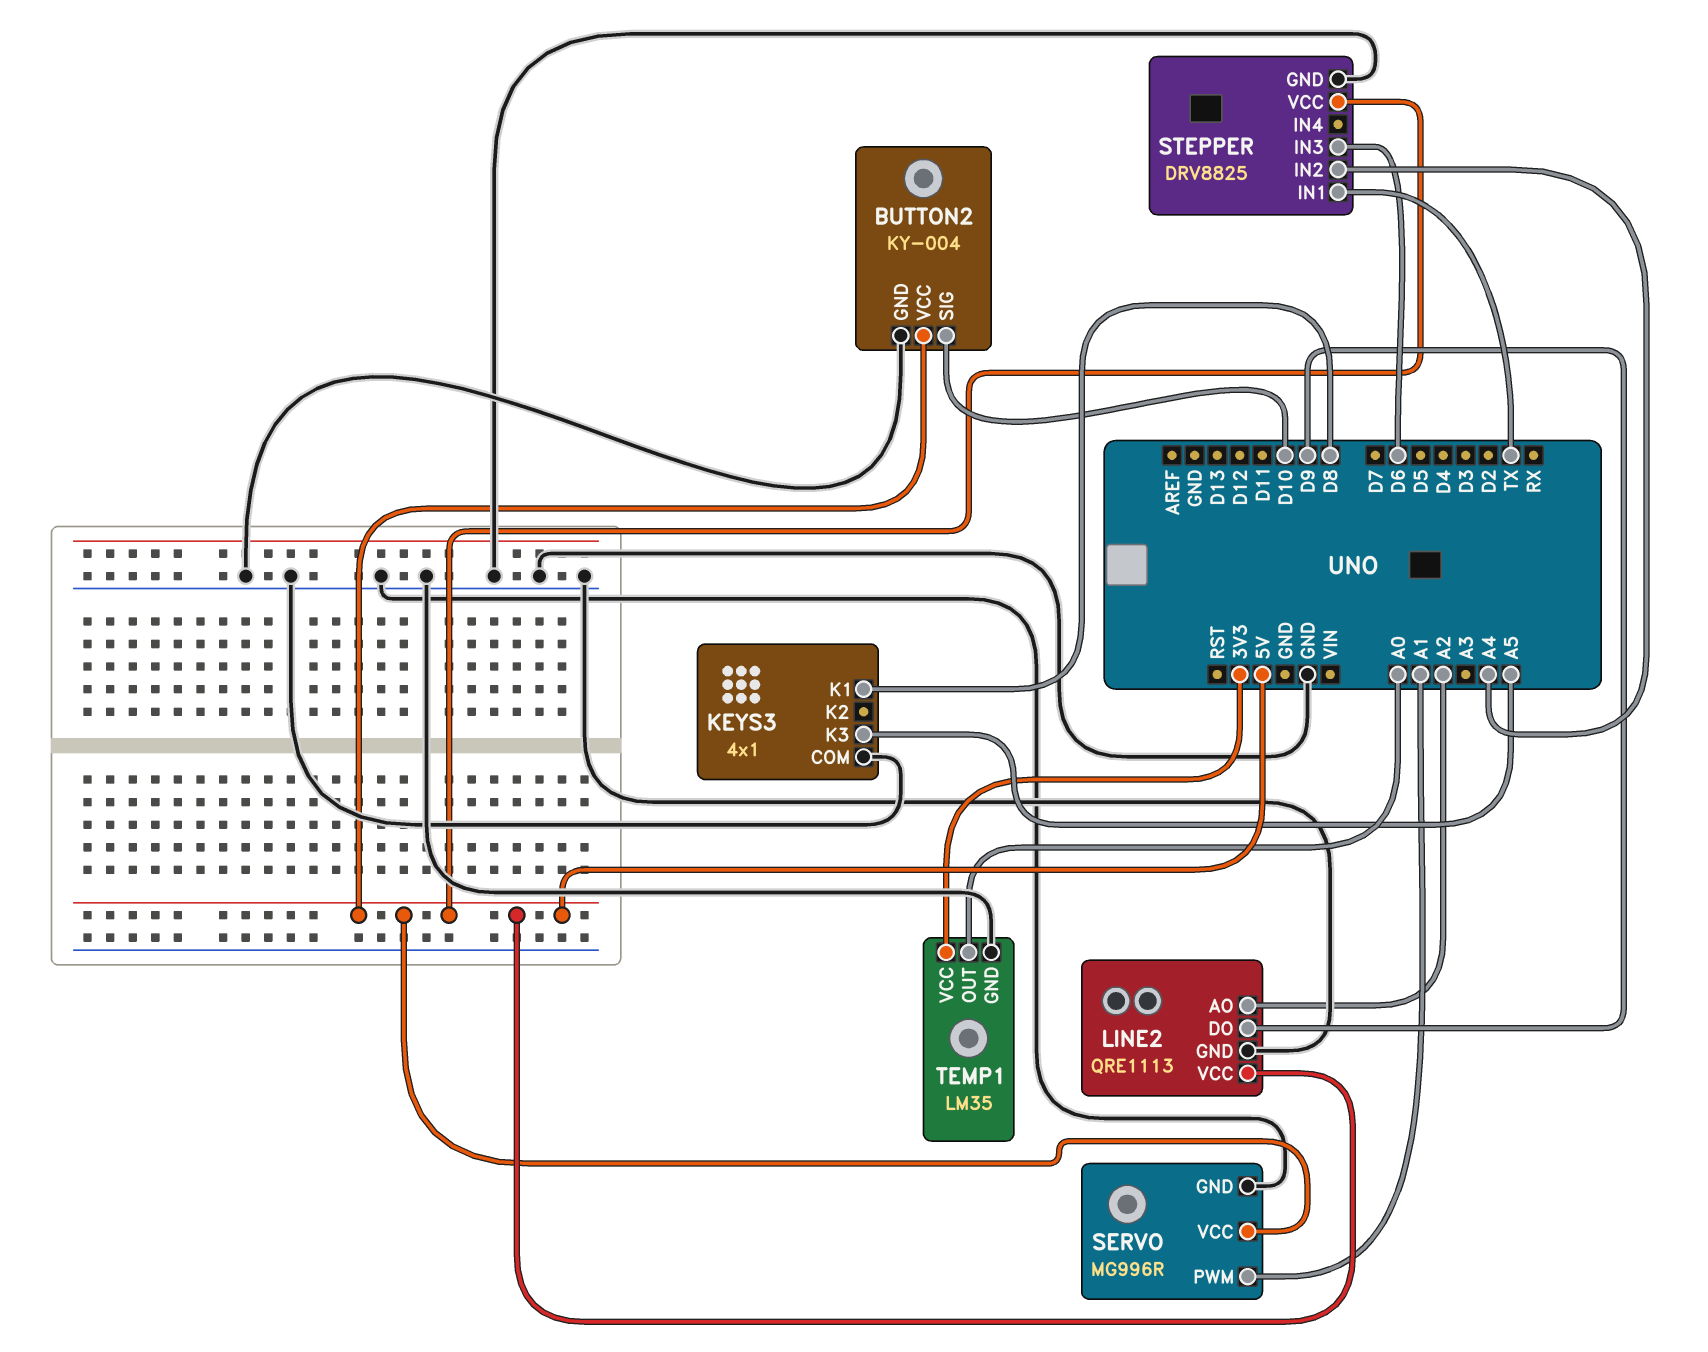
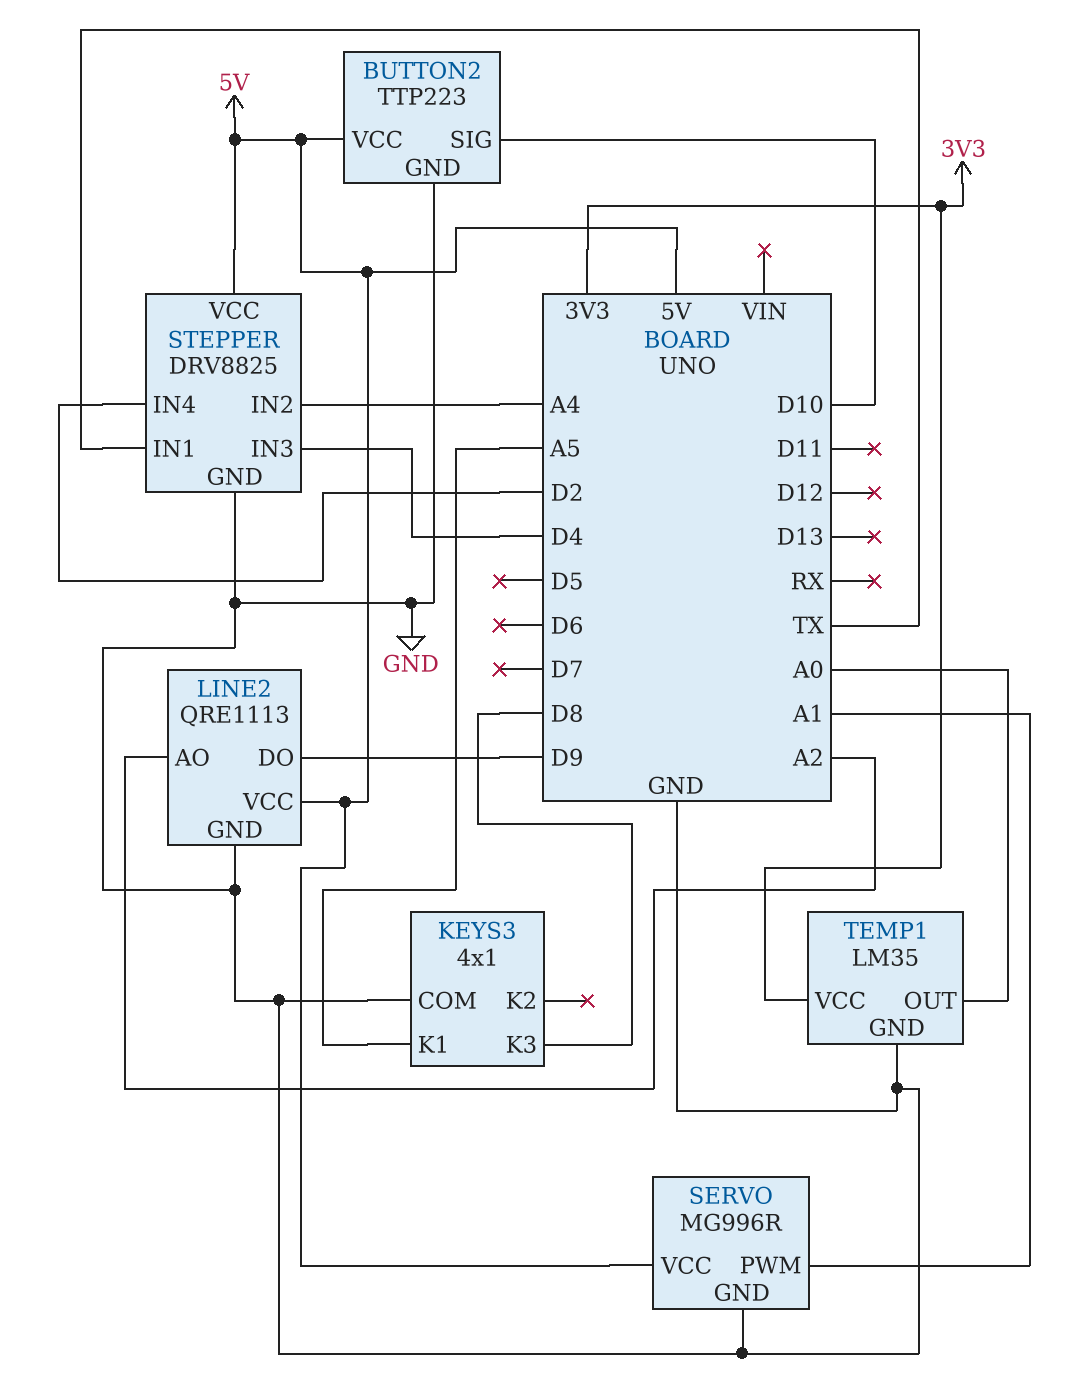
BUTTON2: KY-004 -> TTP223
KEYS3 pin K1: D8 -> A5
KEYS3 pin K3: A5 -> D8
STEPPER pin IN3: D6 -> D4
STEPPER pin IN4: none -> D2

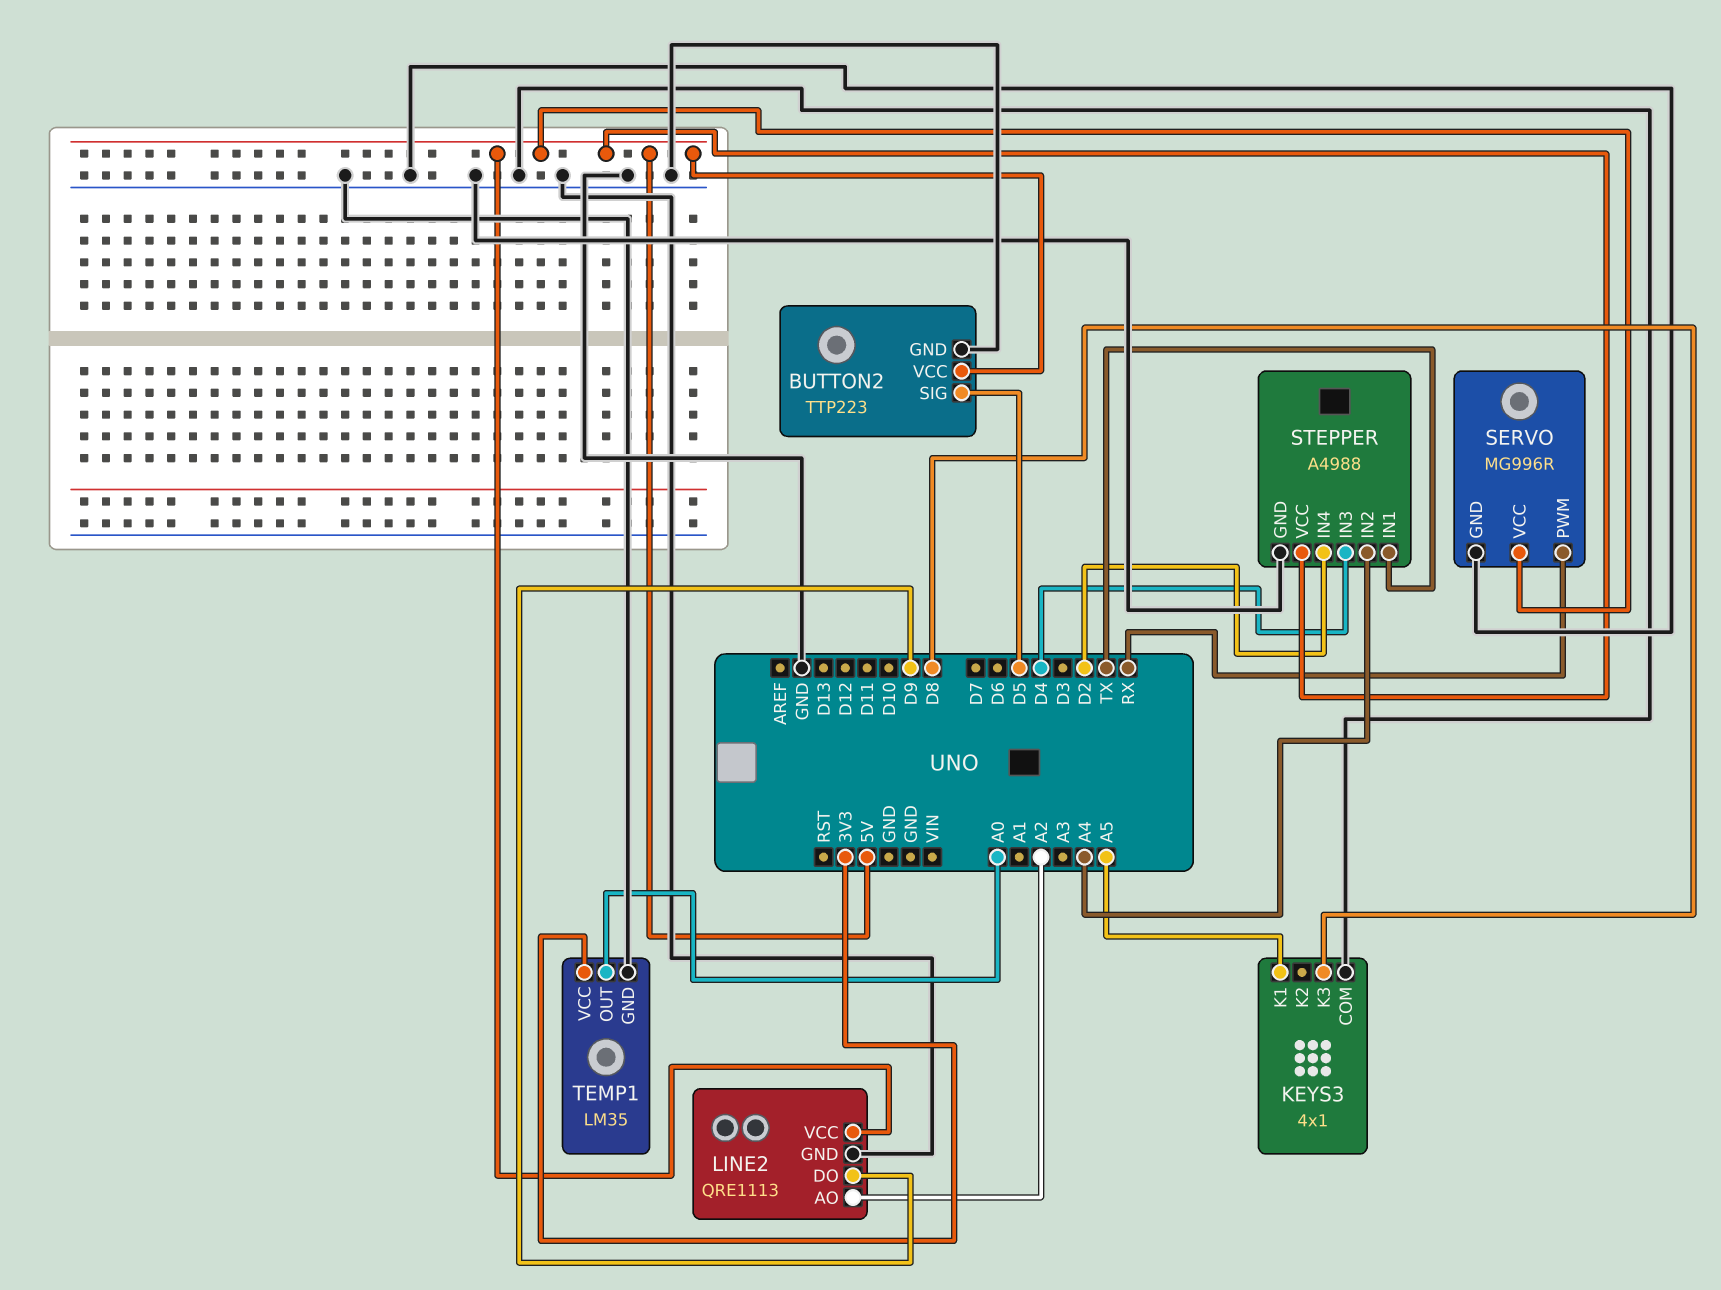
BUTTON2 pin SIG: D10 -> D5
SERVO pin PWM: A1 -> RX
STEPPER: DRV8825 -> A4988

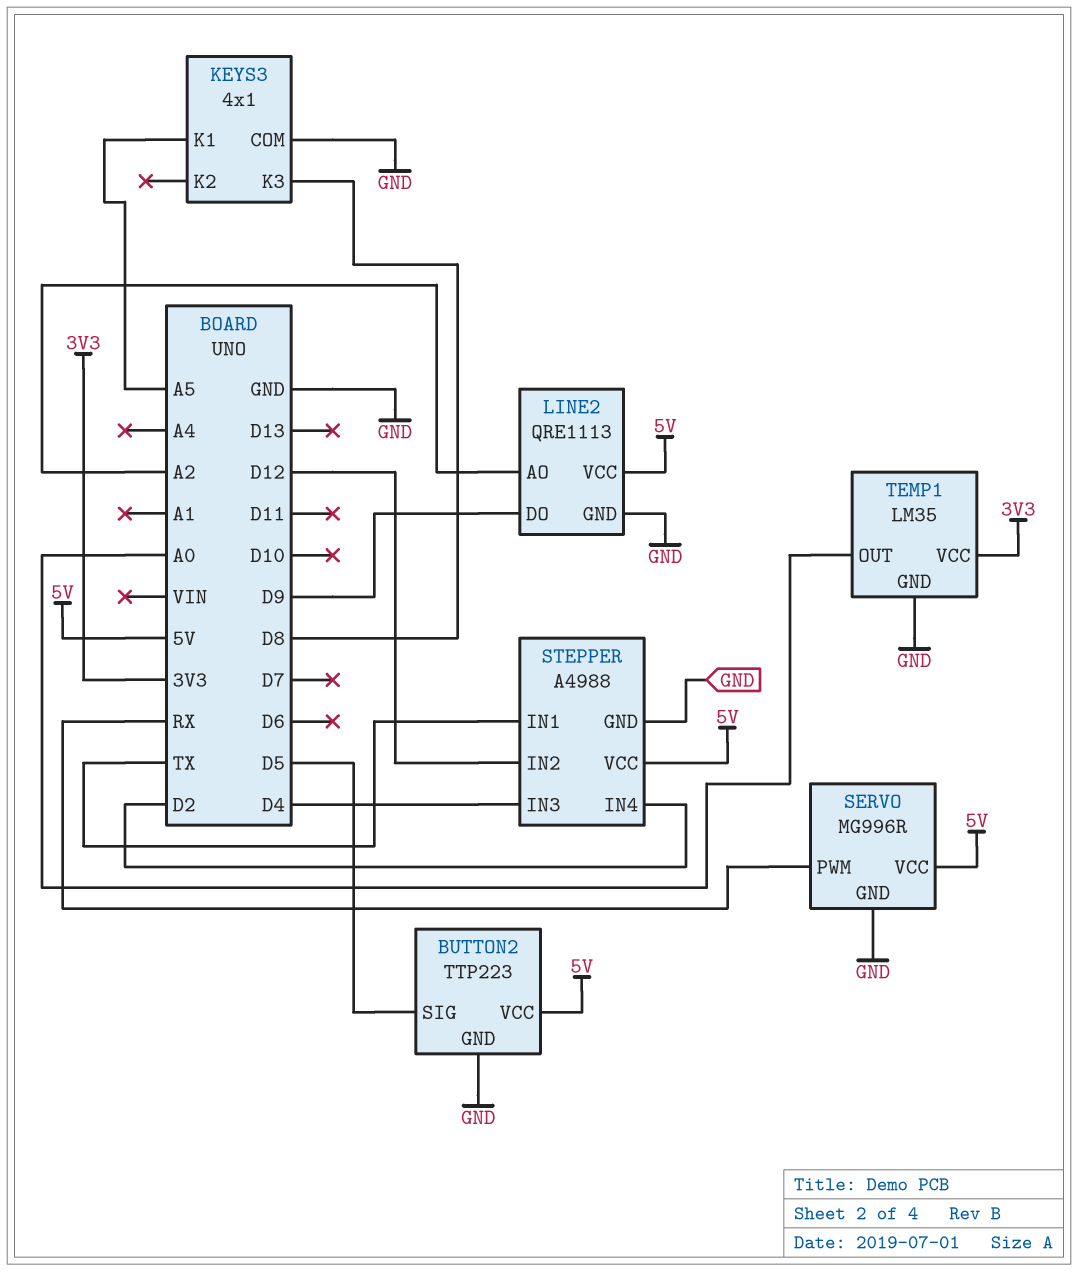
STEPPER pin IN2: A4 -> D12

